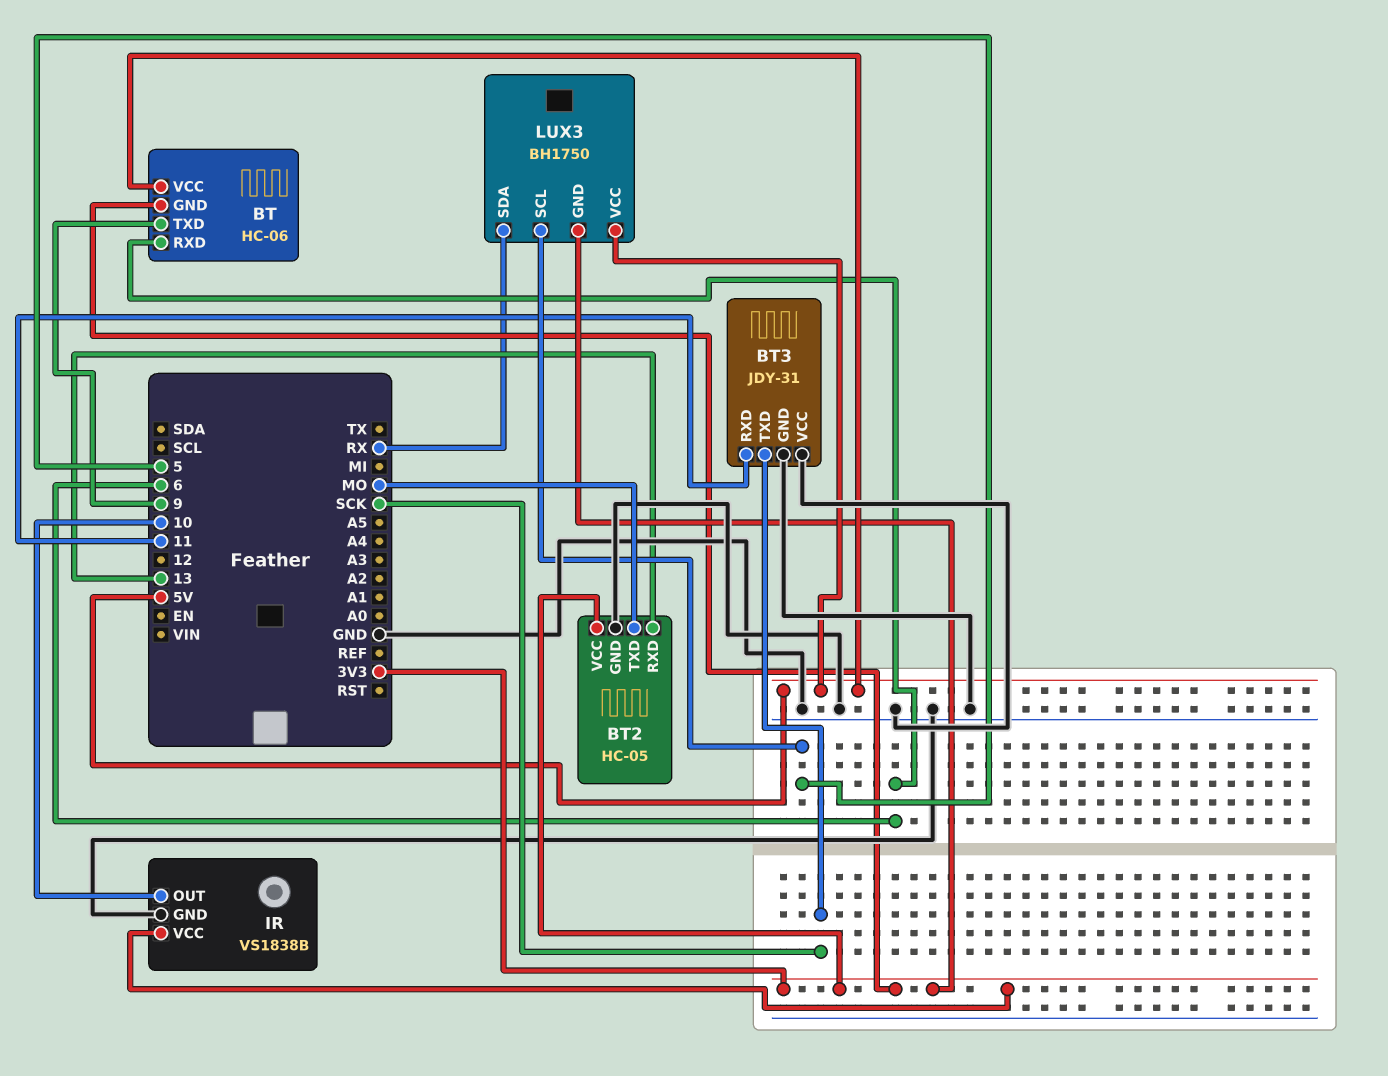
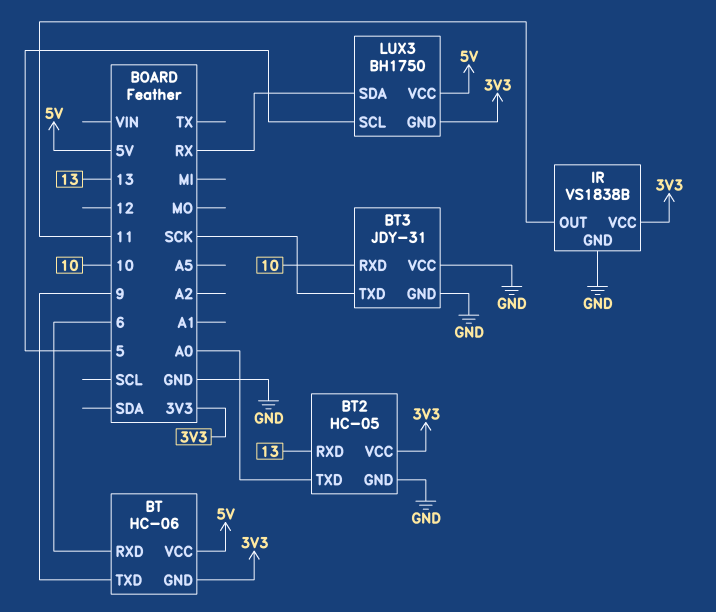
BT2 pin TXD: MO -> A0
BT3 pin RXD: 11 -> 10
IR pin OUT: 10 -> 11

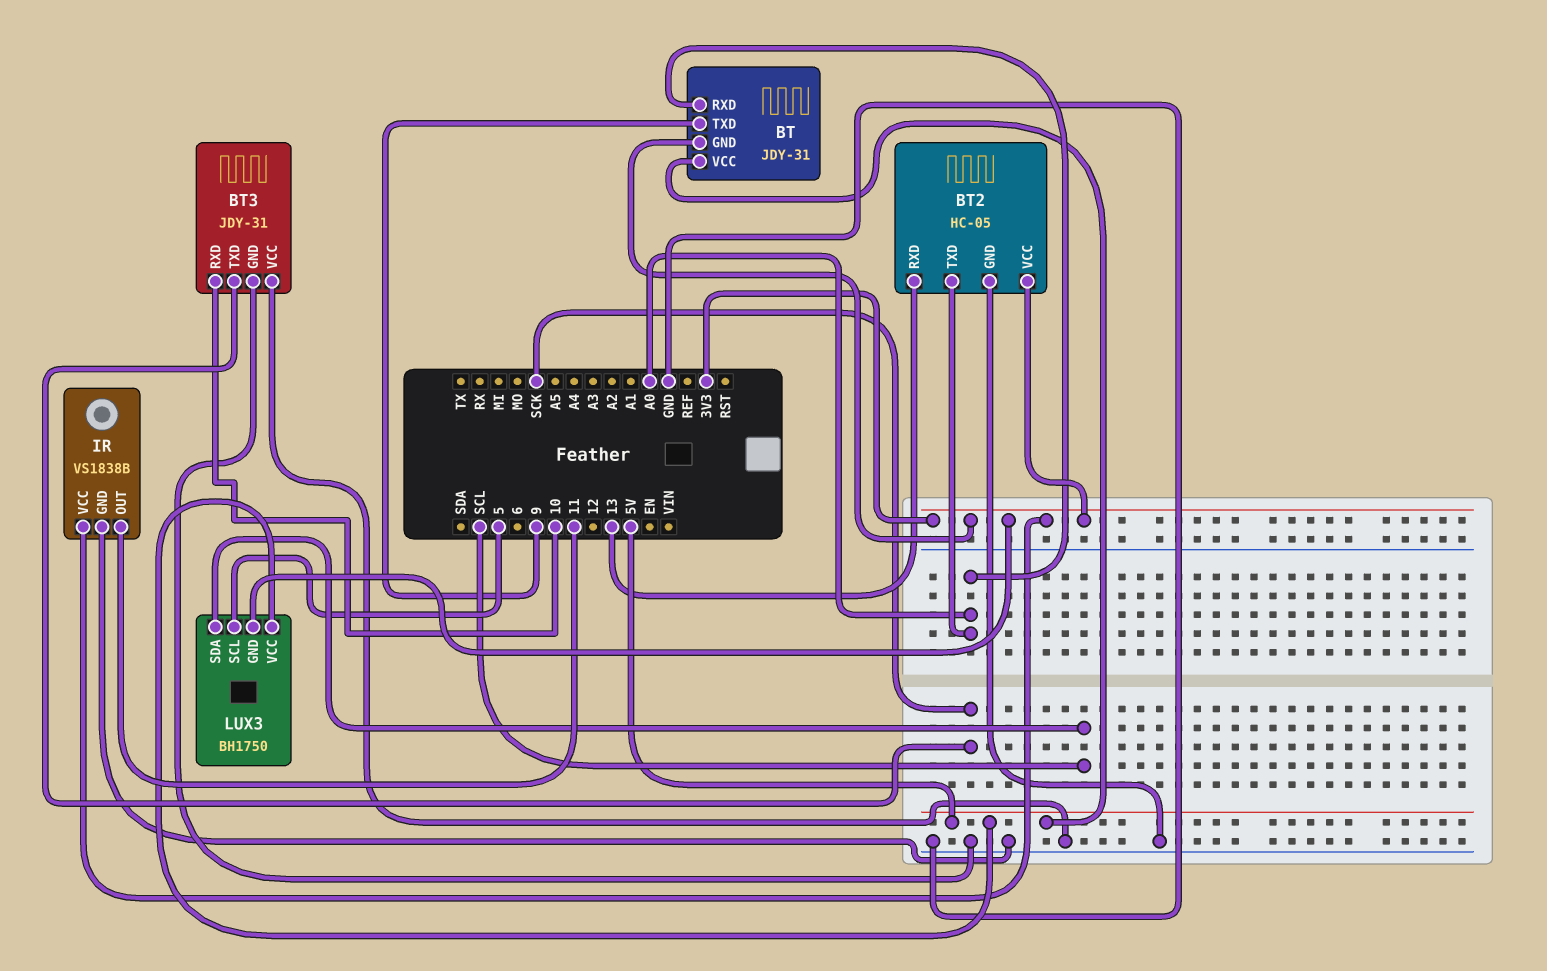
BT: HC-06 -> JDY-31
BT pin RXD: 6 -> A0
LUX3 pin SDA: RX -> SCL

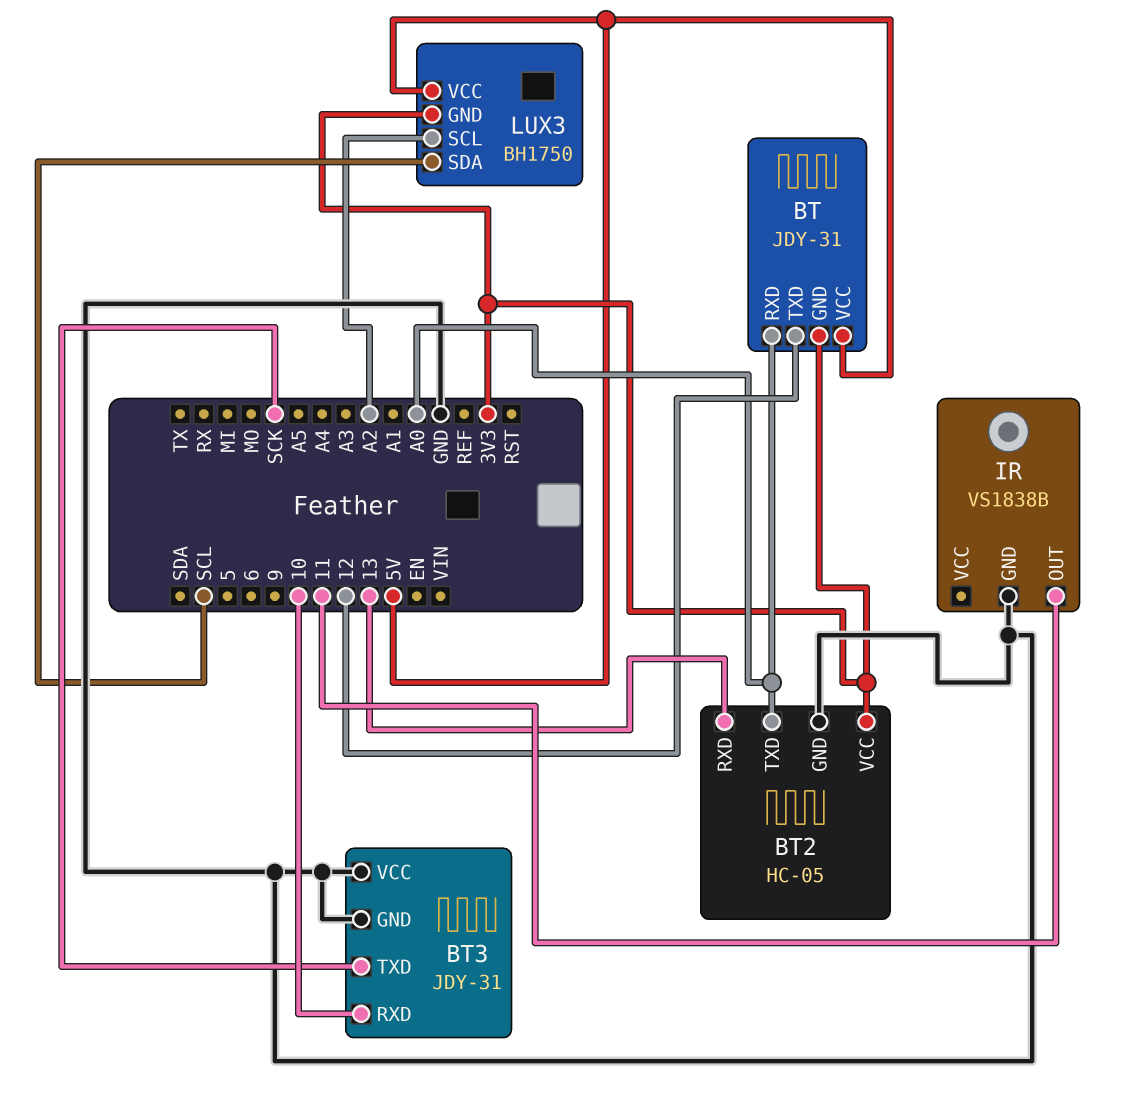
BT pin TXD: 9 -> 12
IR pin VCC: 3V3 -> none
LUX3 pin SCL: 5 -> A2

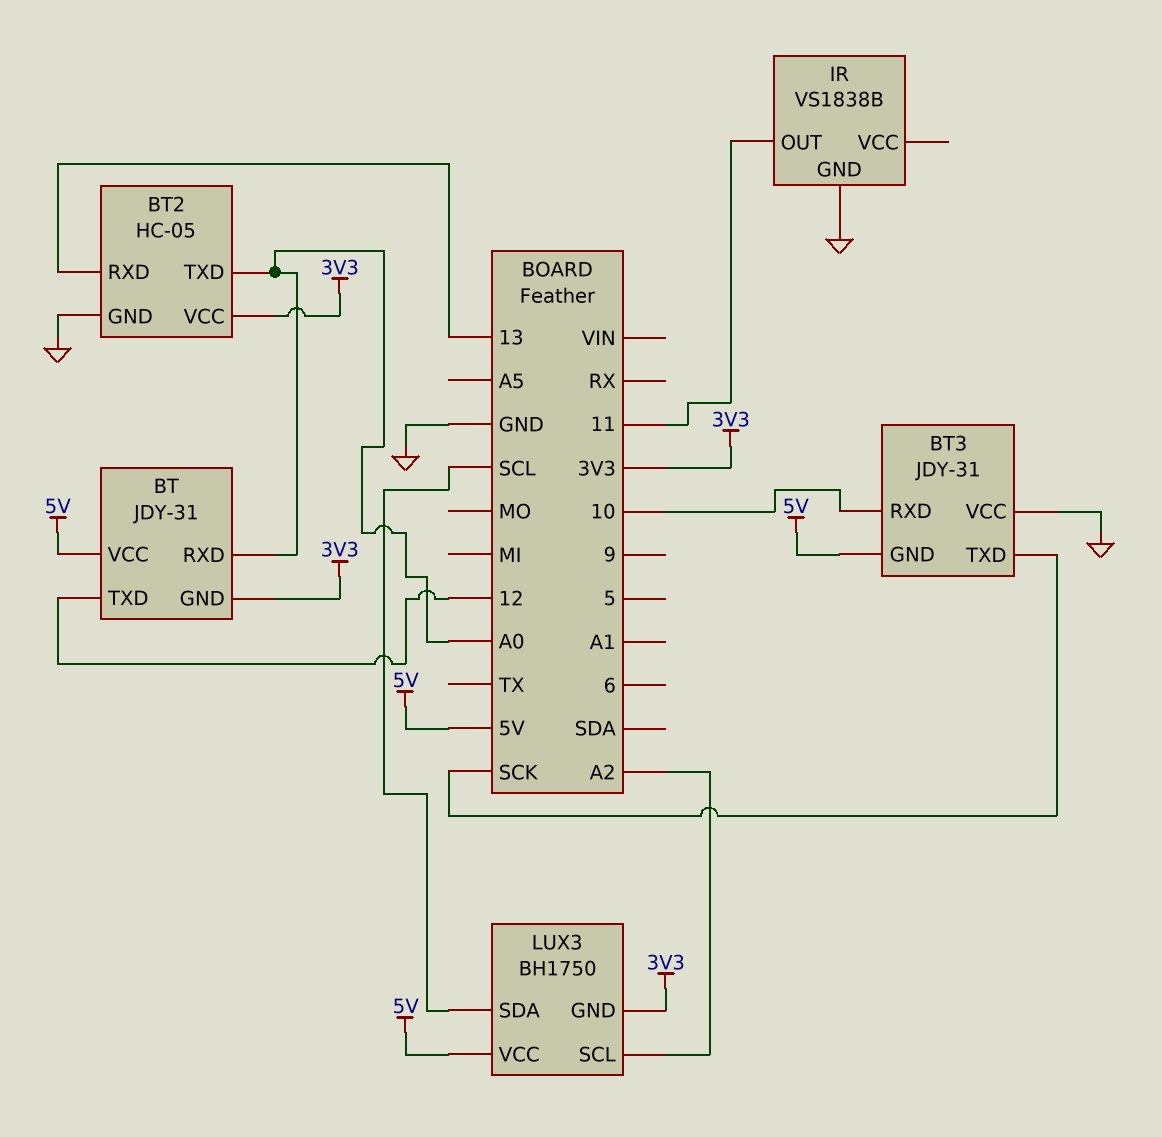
BT3 pin GND: GND -> 5V

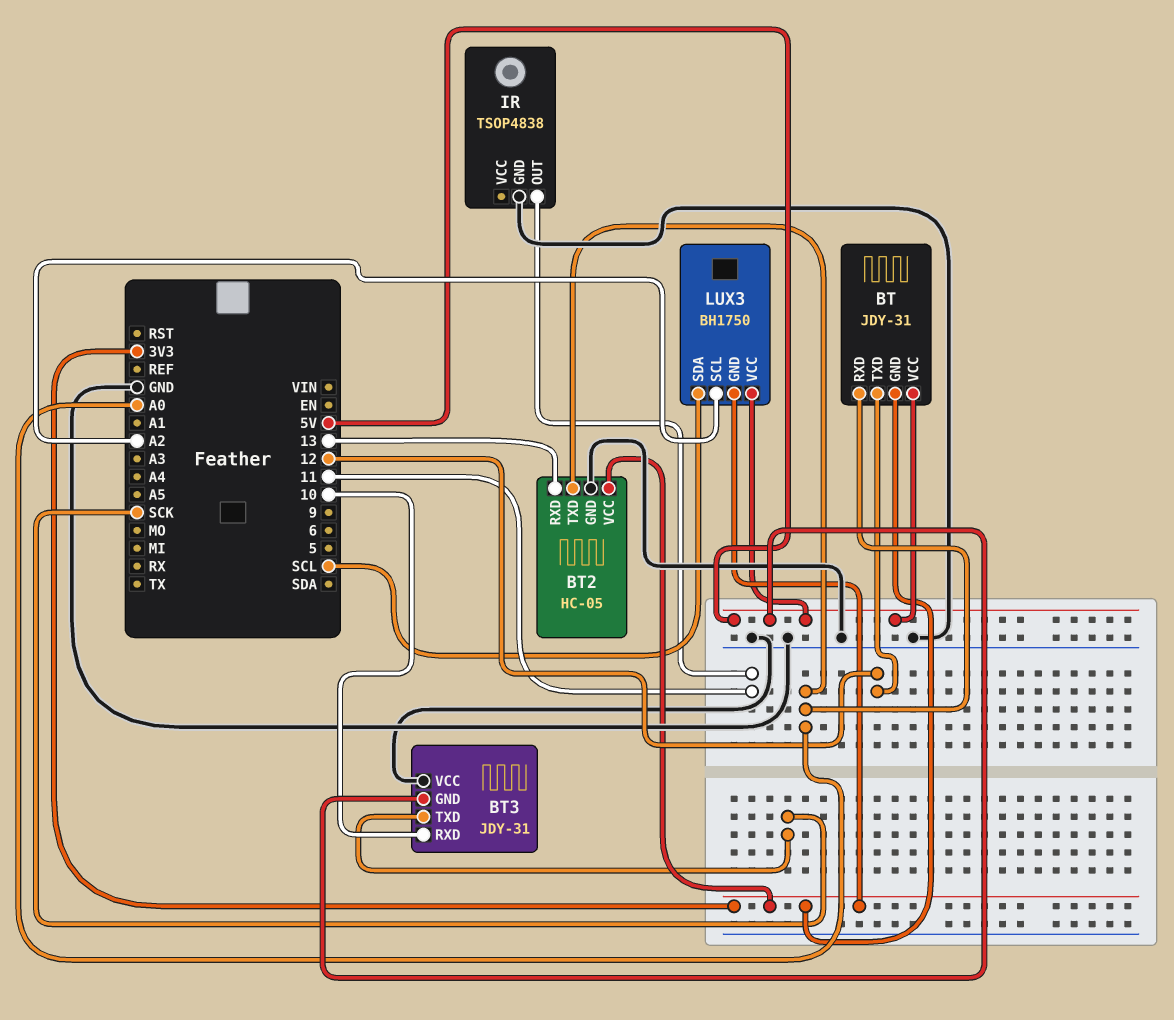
IR: VS1838B -> TSOP4838

